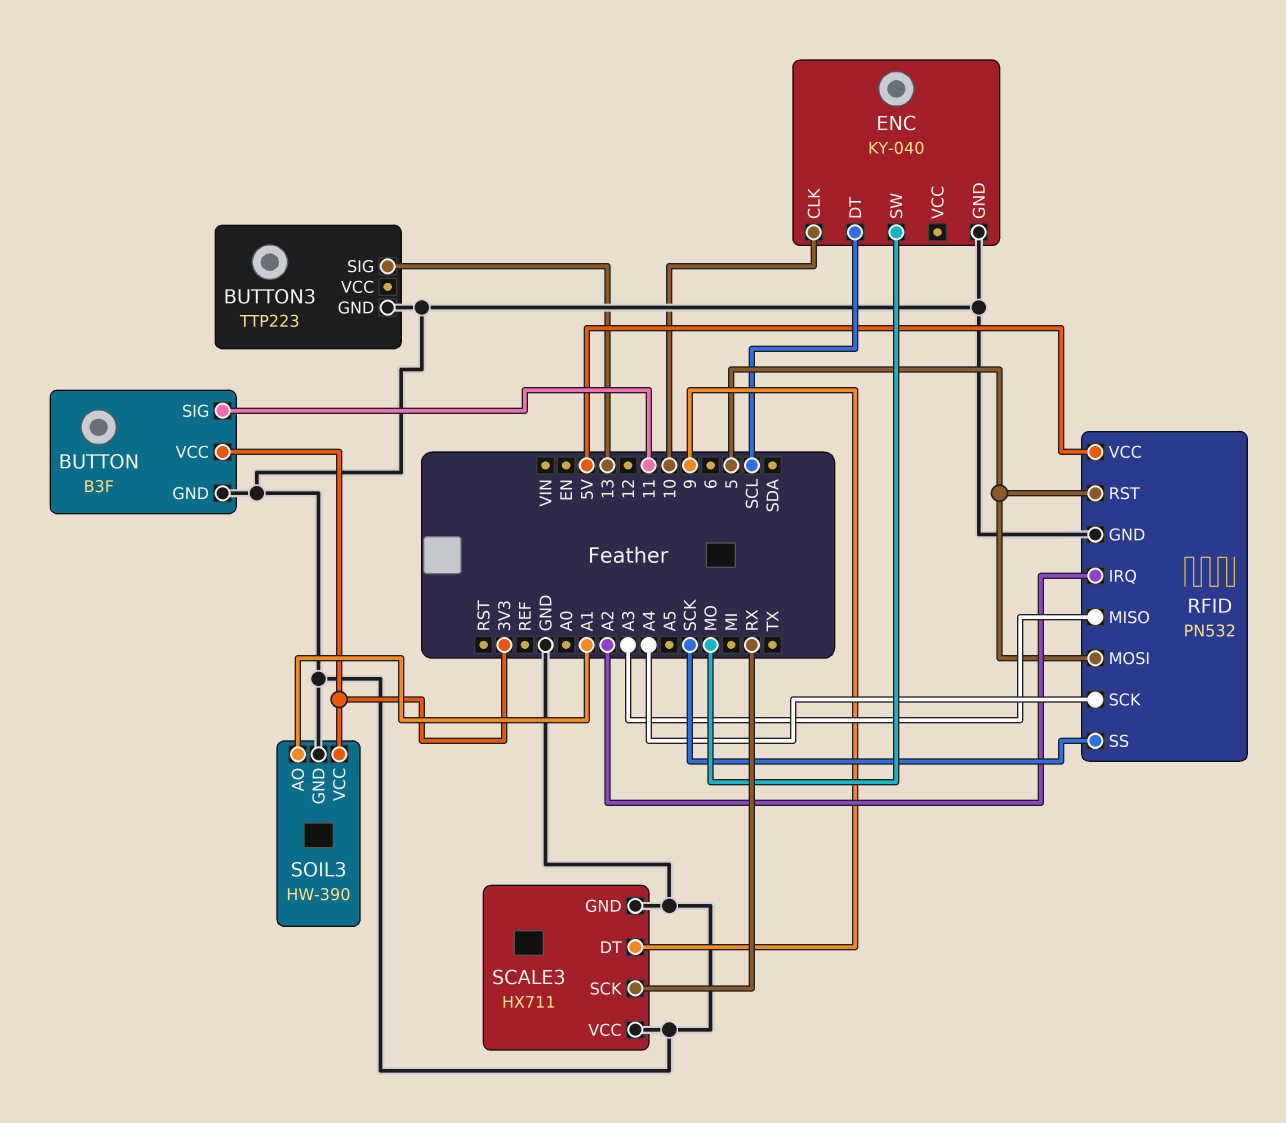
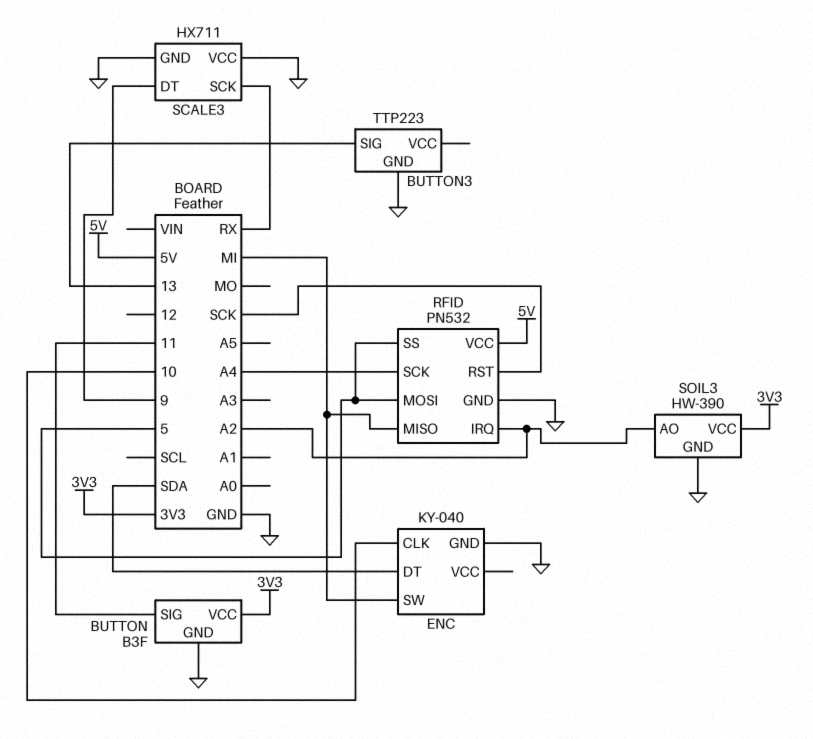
ENC pin DT: SCL -> SDA
ENC pin SW: MO -> MI
RFID pin MISO: A3 -> MI
RFID pin RST: 5 -> SCK
RFID pin SS: SCK -> 5
SOIL3 pin AO: A1 -> A2

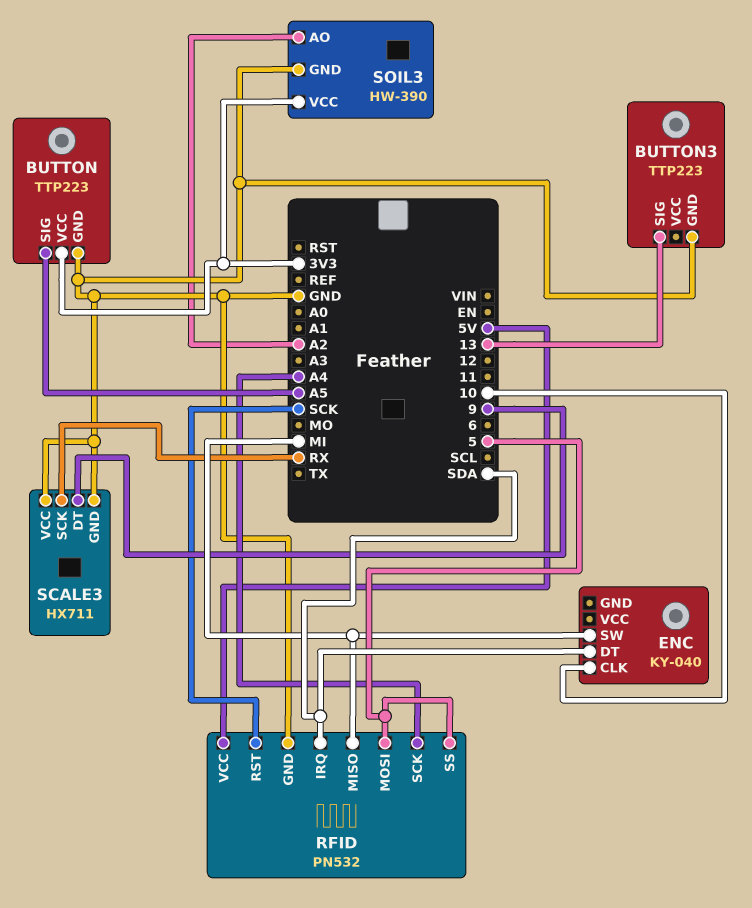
BUTTON: B3F -> TTP223
BUTTON pin SIG: 11 -> A5
ENC pin GND: GND -> none
RFID pin IRQ: A2 -> SDA

